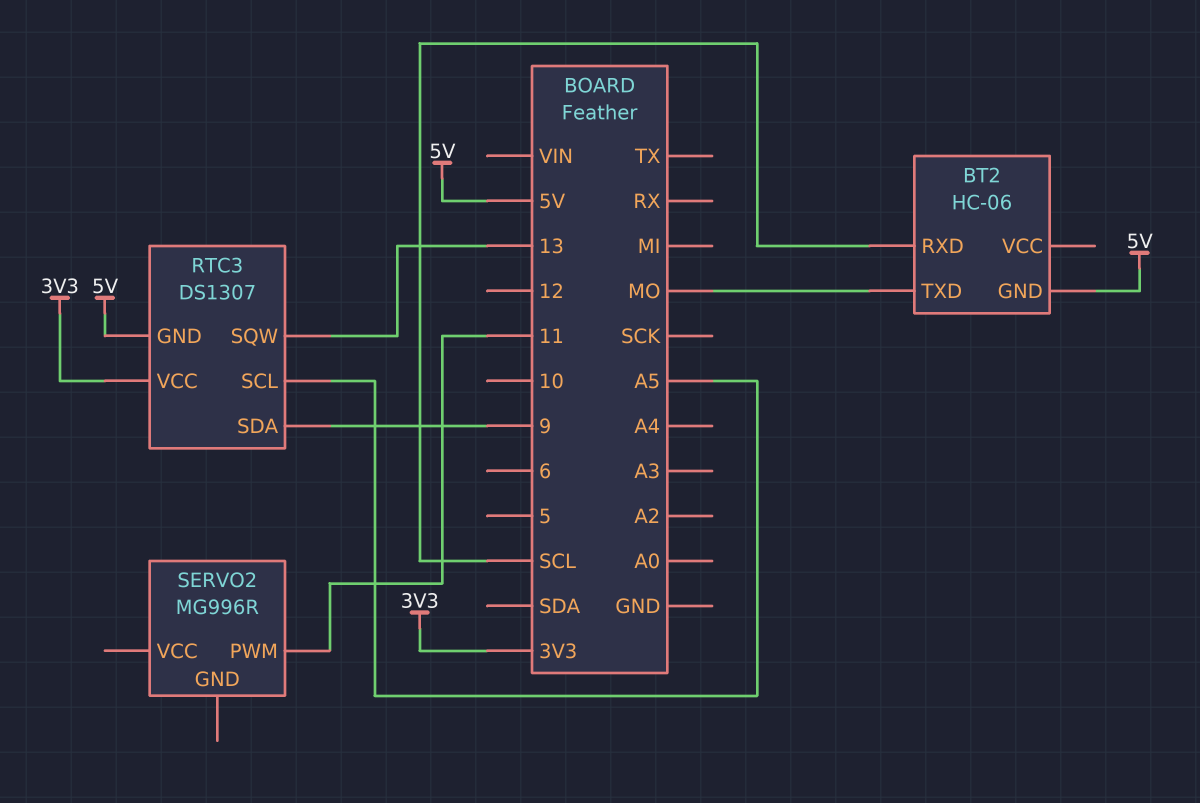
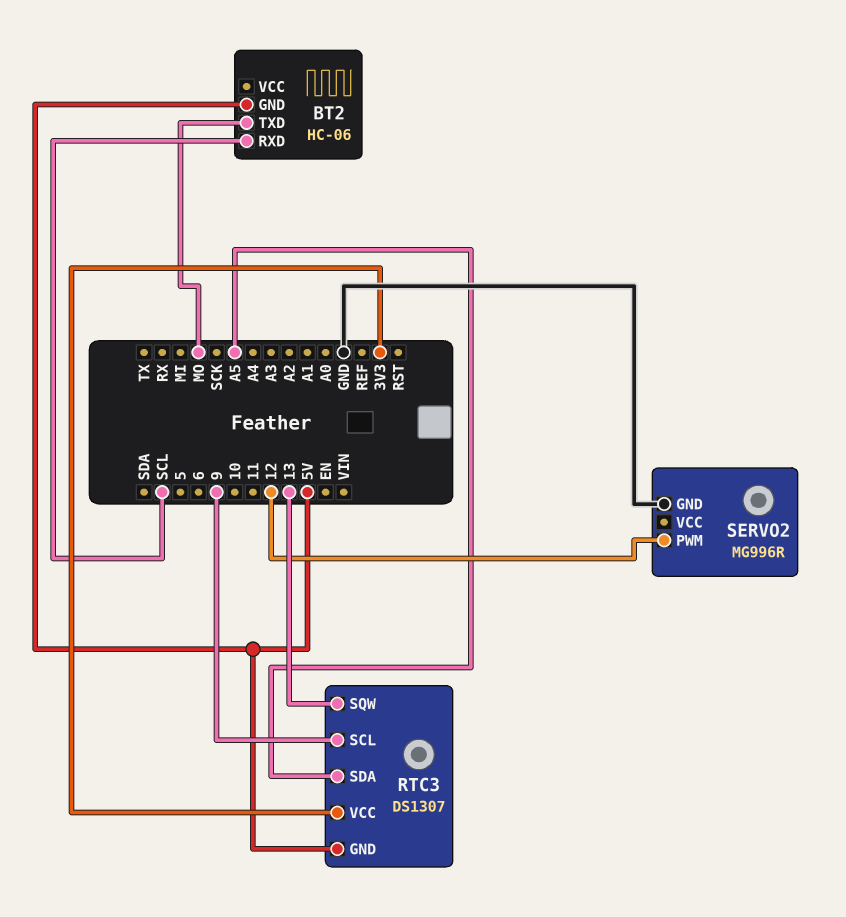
RTC3 pin SCL: A5 -> 9
RTC3 pin SDA: 9 -> A5
SERVO2 pin GND: none -> GND
SERVO2 pin PWM: 11 -> 12

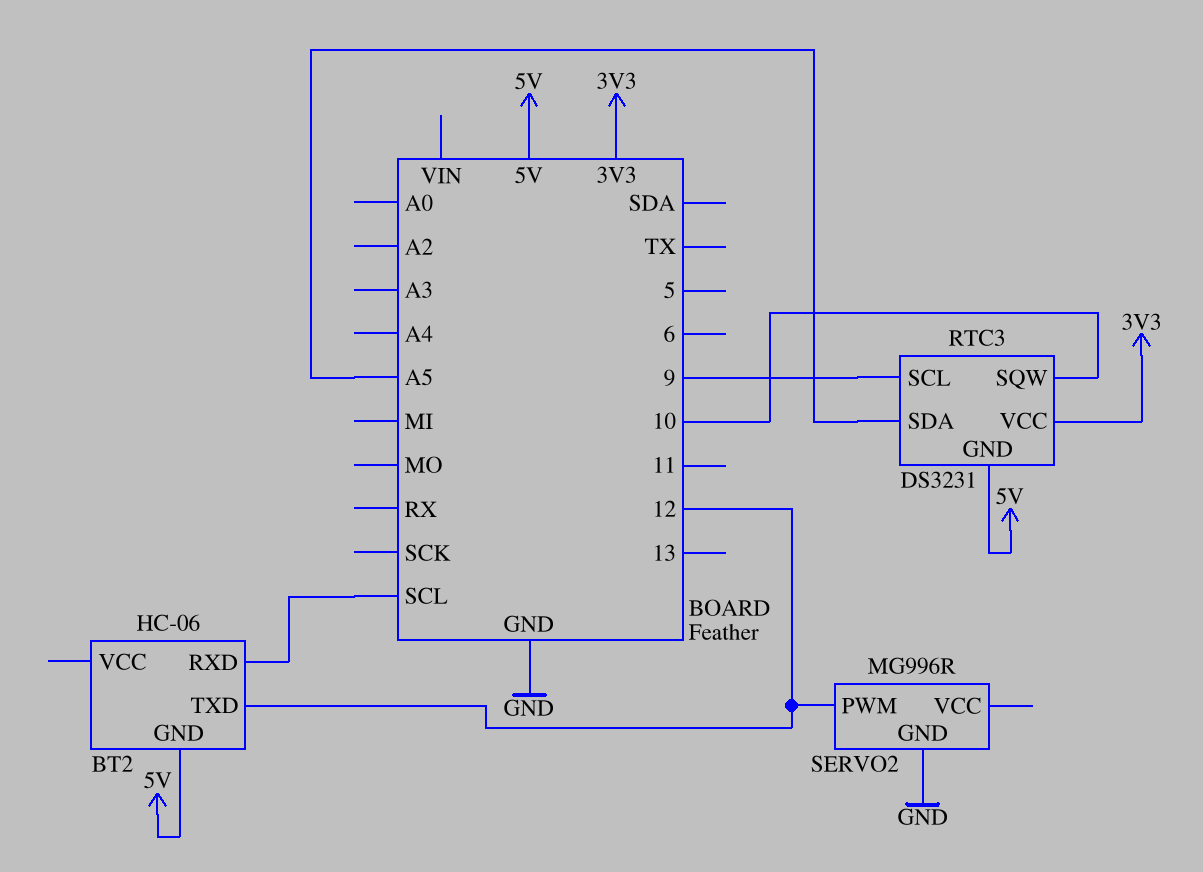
BT2 pin TXD: MO -> 12
RTC3: DS1307 -> DS3231
RTC3 pin SQW: 13 -> 10

